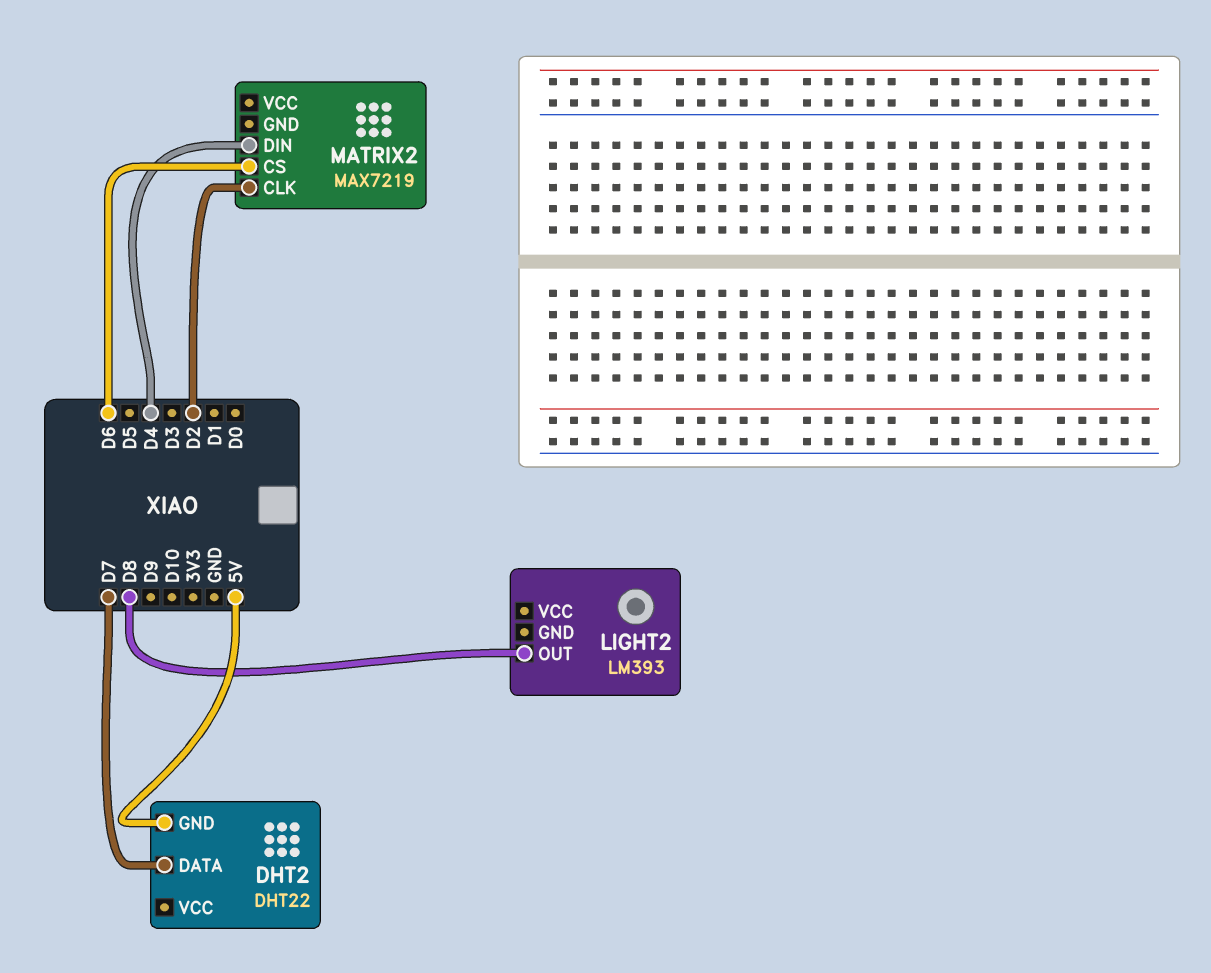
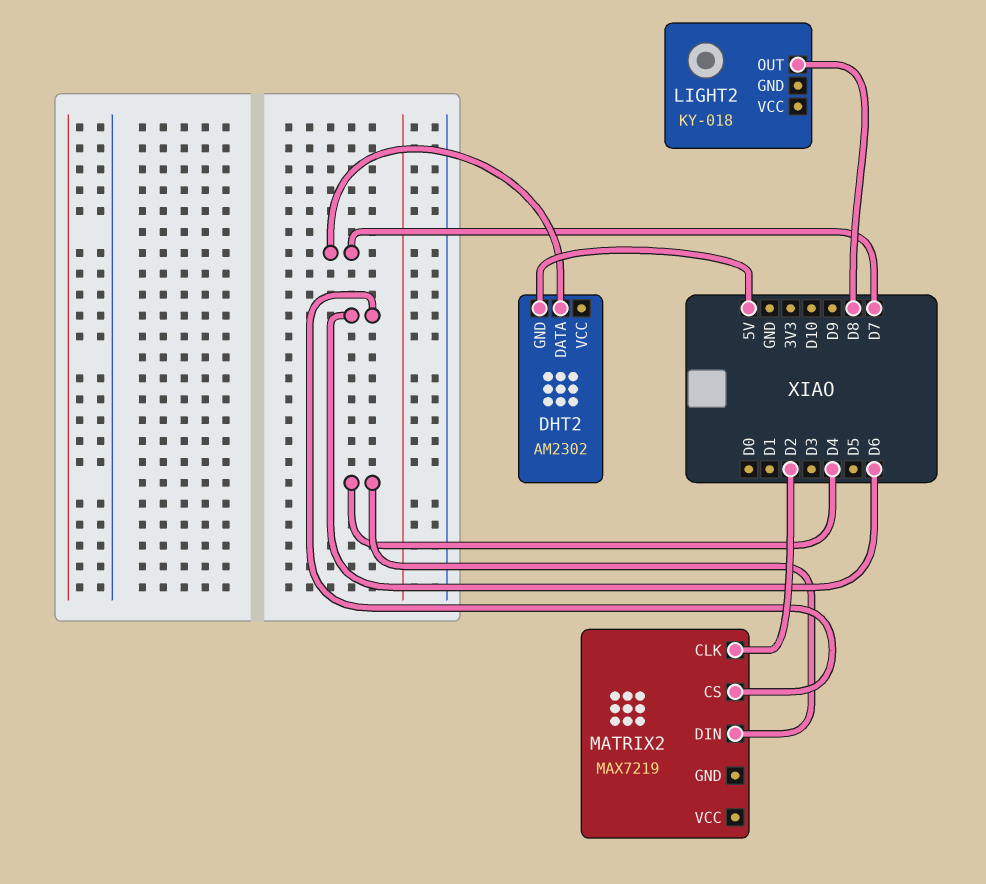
DHT2: DHT22 -> AM2302
LIGHT2: LM393 -> KY-018

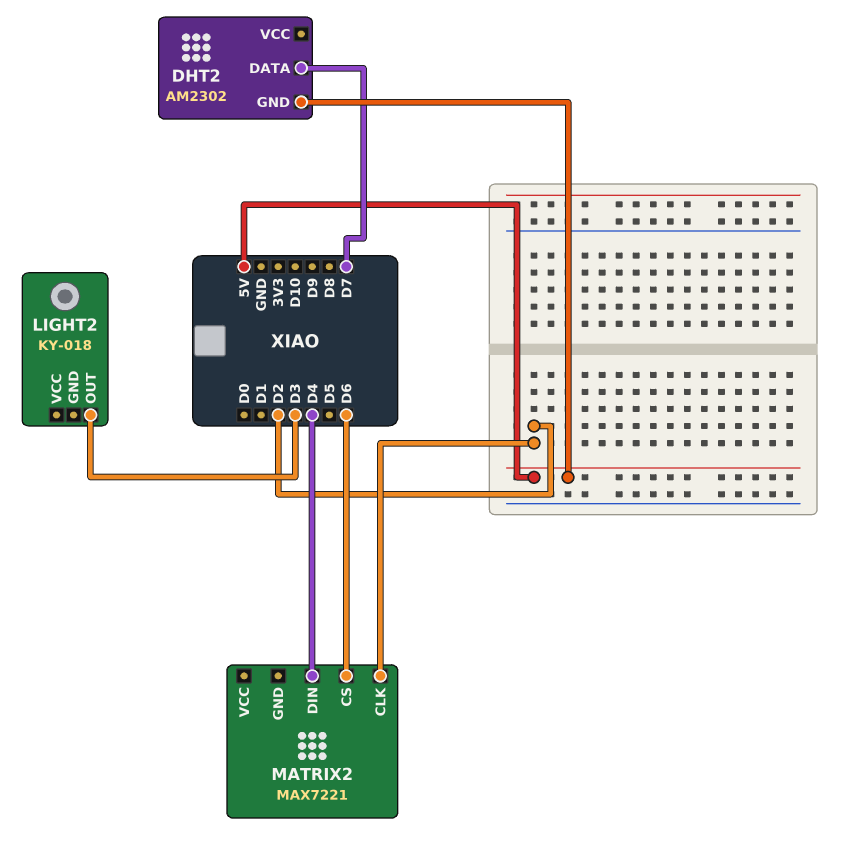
LIGHT2 pin OUT: D8 -> D3
MATRIX2: MAX7219 -> MAX7221

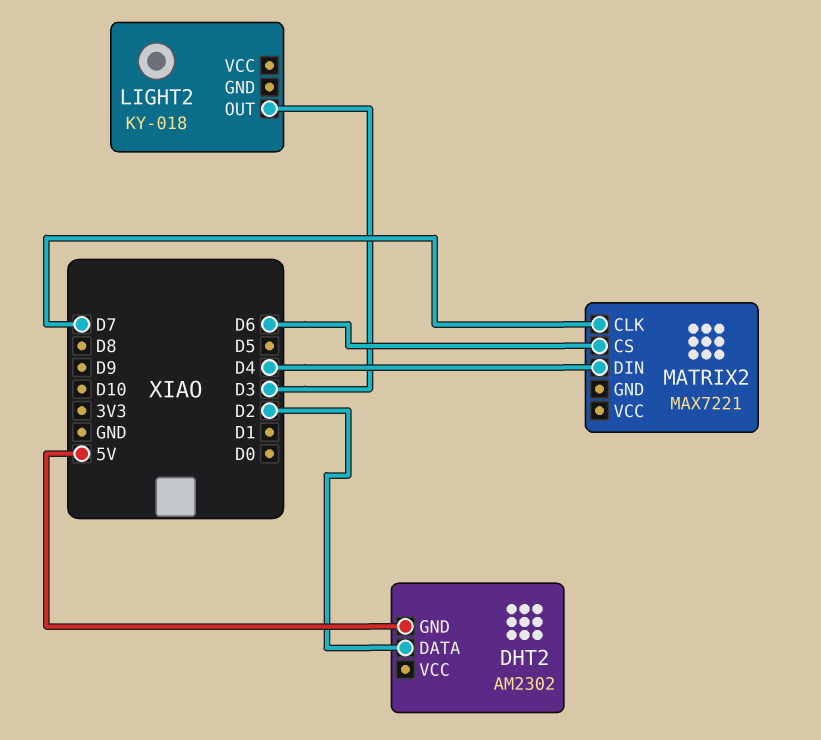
DHT2 pin DATA: D7 -> D2
MATRIX2 pin CLK: D2 -> D7

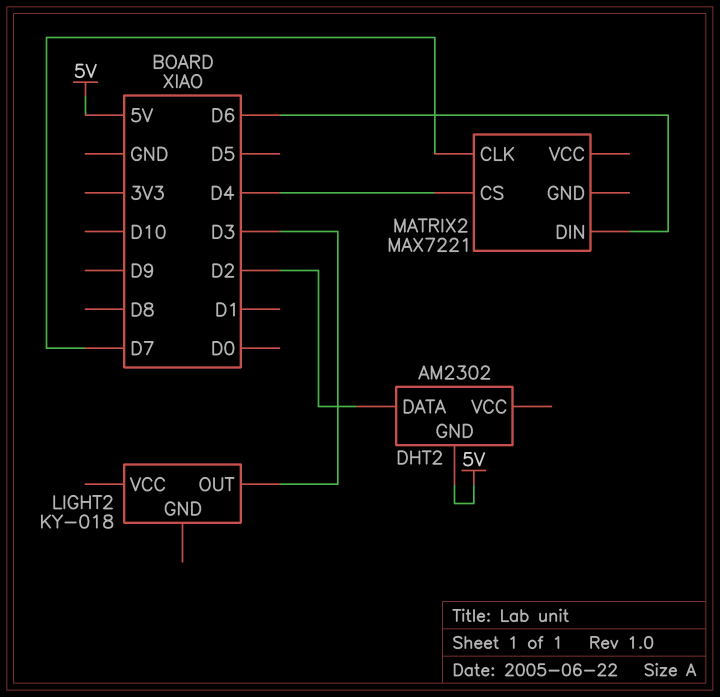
MATRIX2 pin CS: D6 -> D4
MATRIX2 pin DIN: D4 -> D6

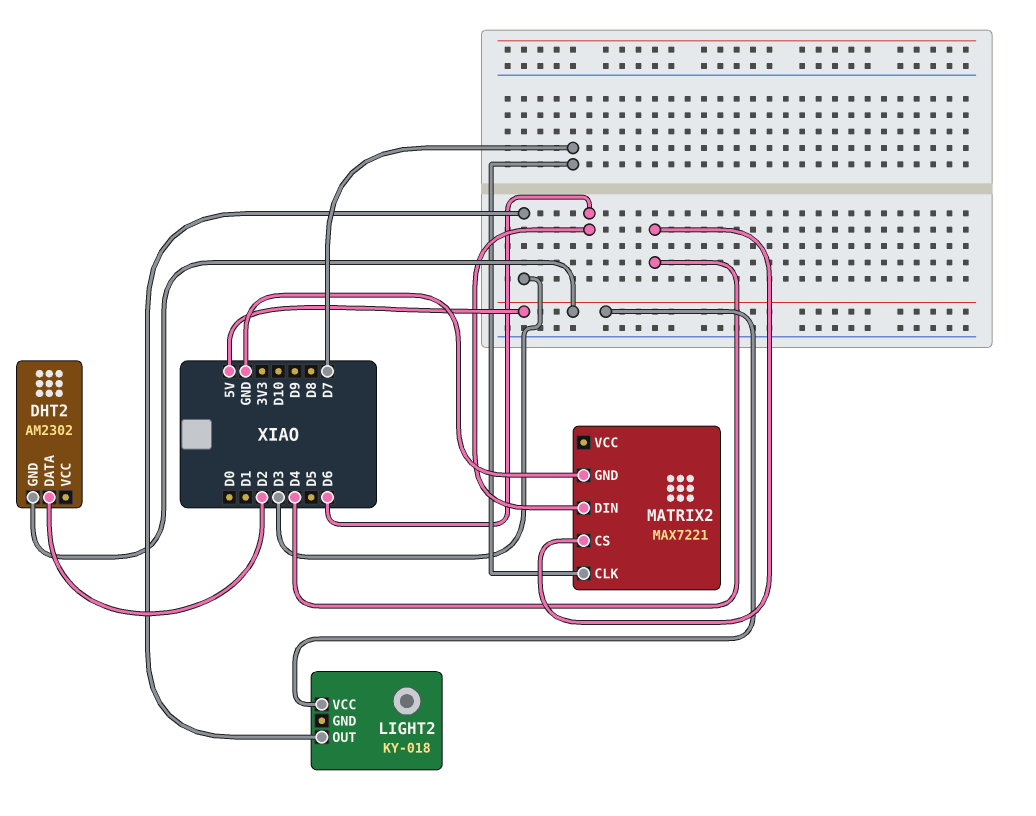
LIGHT2 pin VCC: none -> 5V
MATRIX2 pin GND: none -> GND

